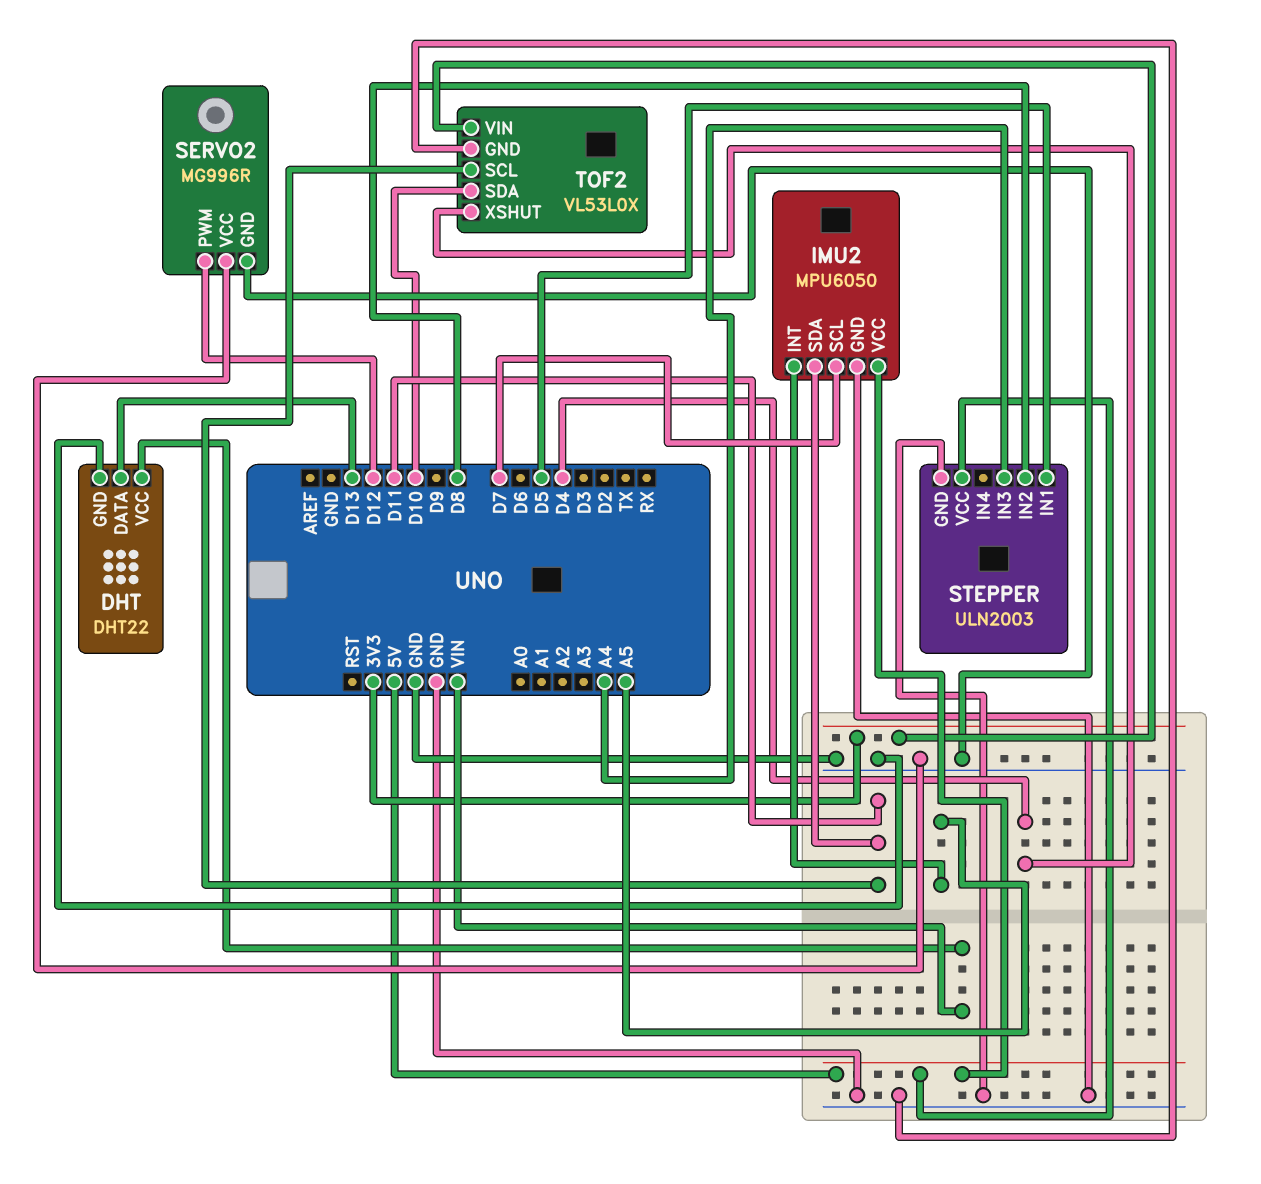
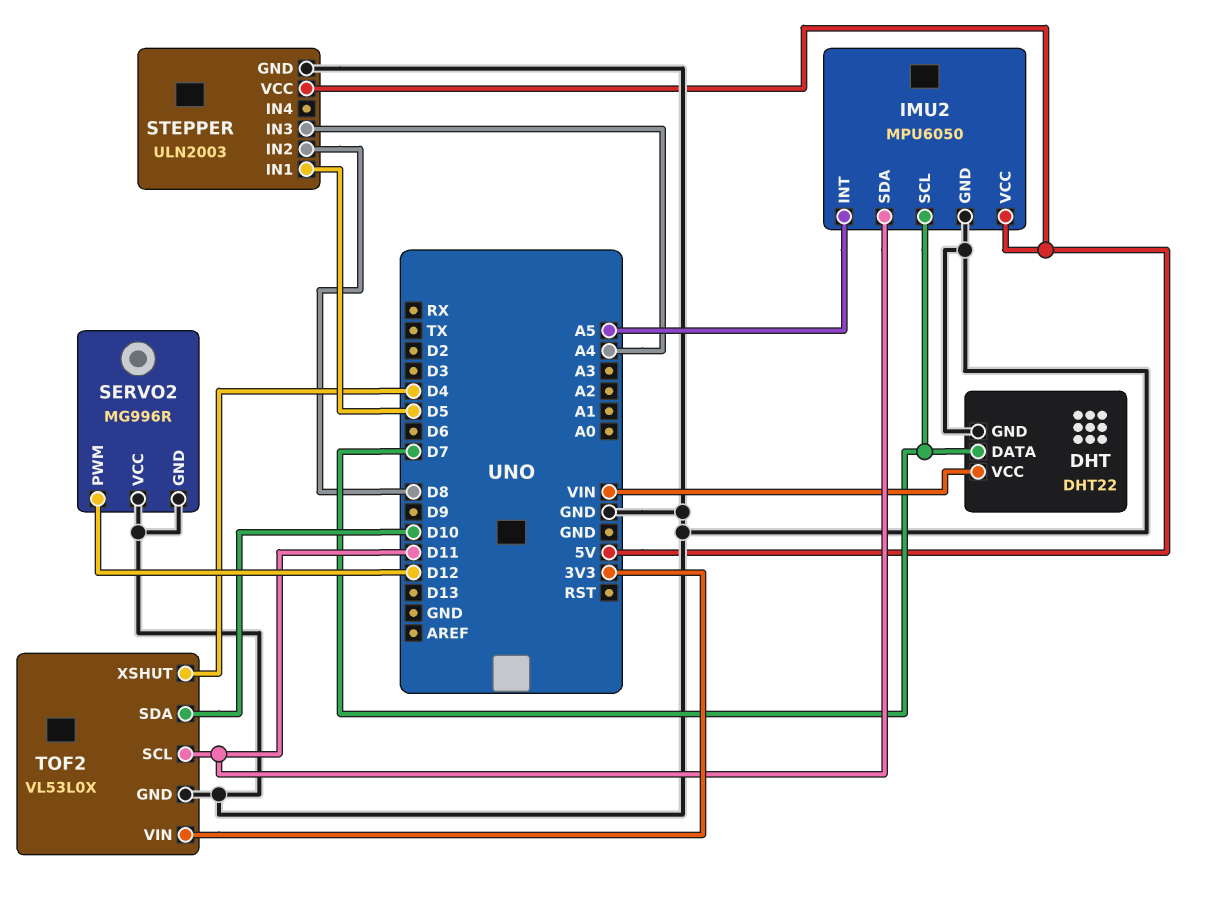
DHT pin DATA: D13 -> D7

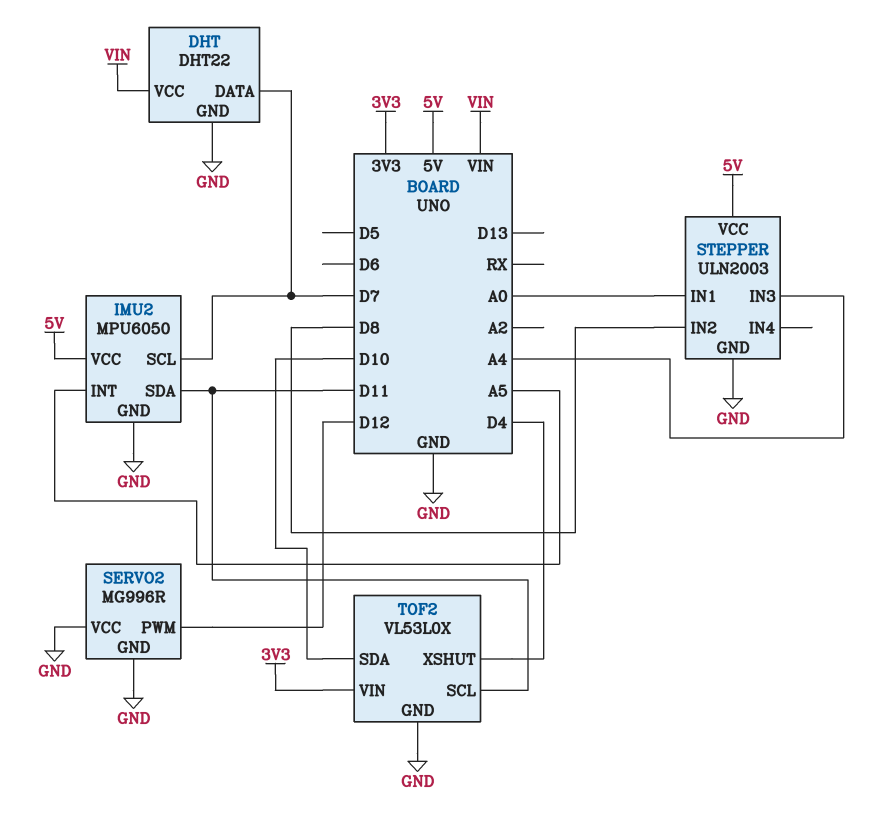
STEPPER pin IN1: D5 -> A0

